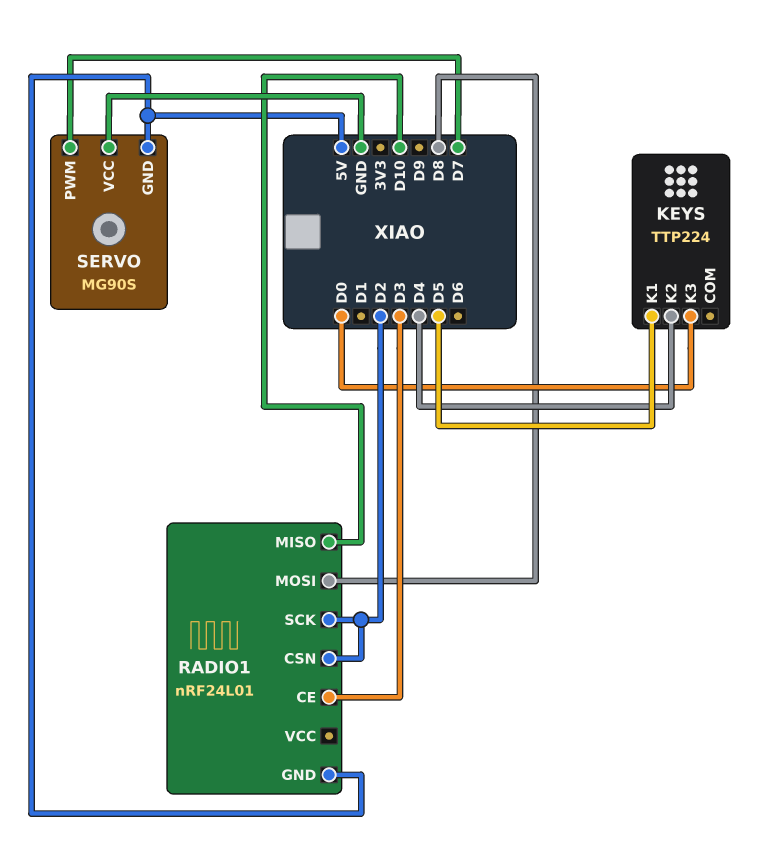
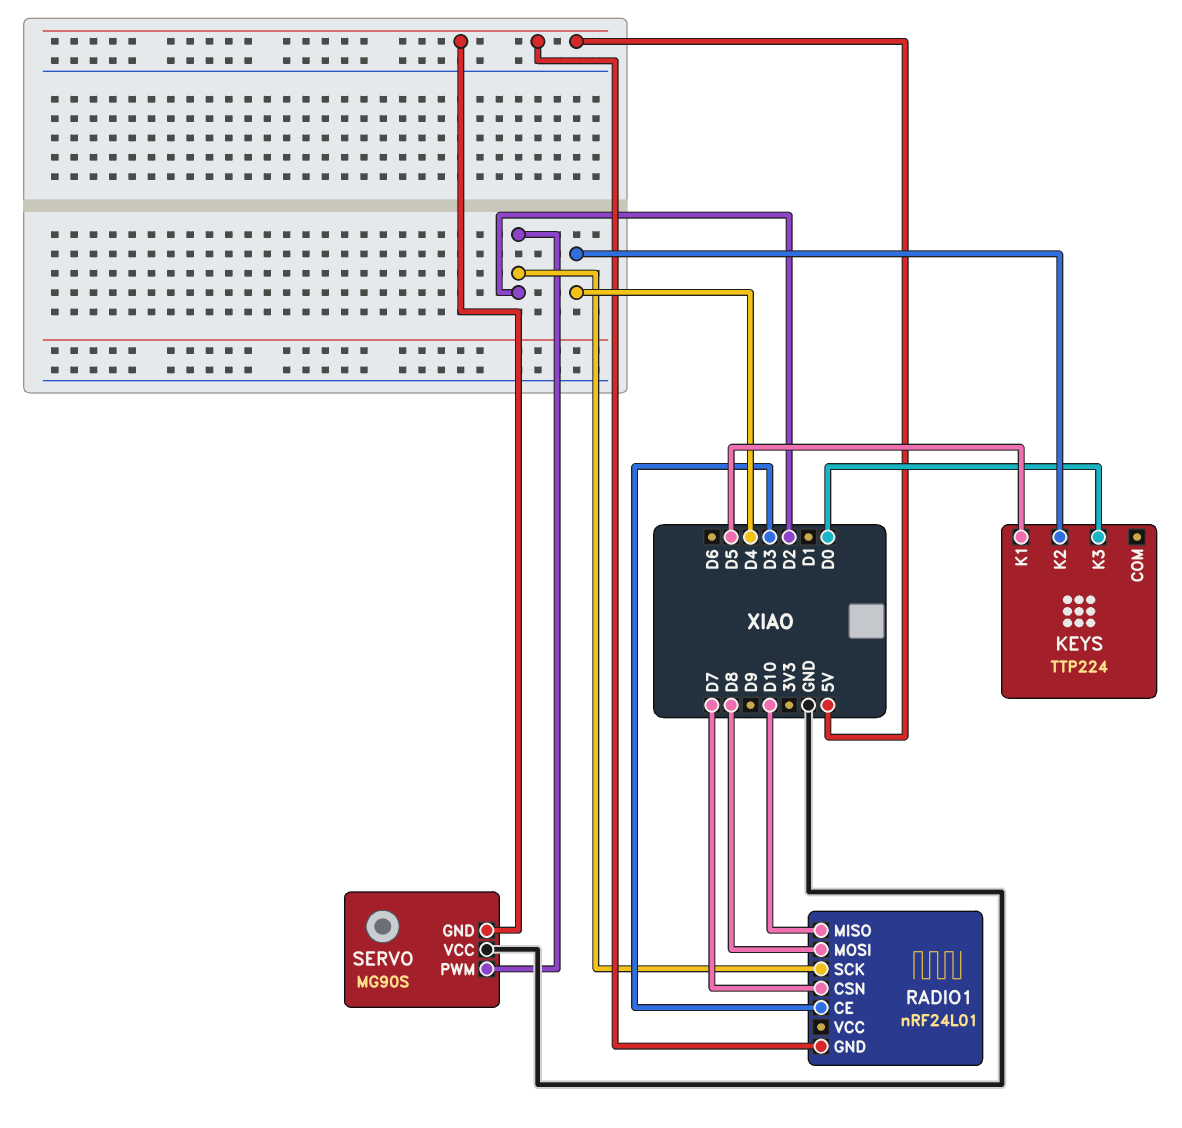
RADIO1 pin CSN: D2 -> D7
SERVO pin PWM: D7 -> D2

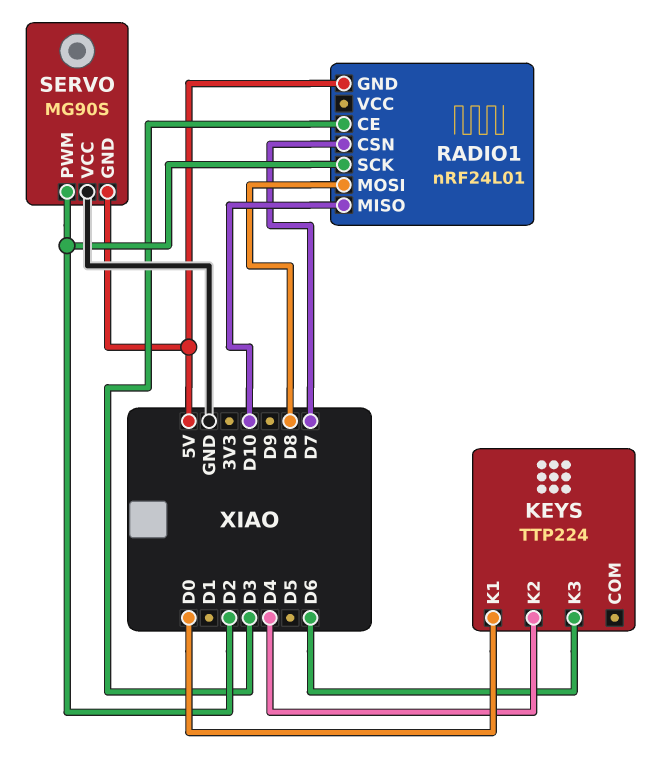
KEYS pin K1: D5 -> D0
KEYS pin K3: D0 -> D6

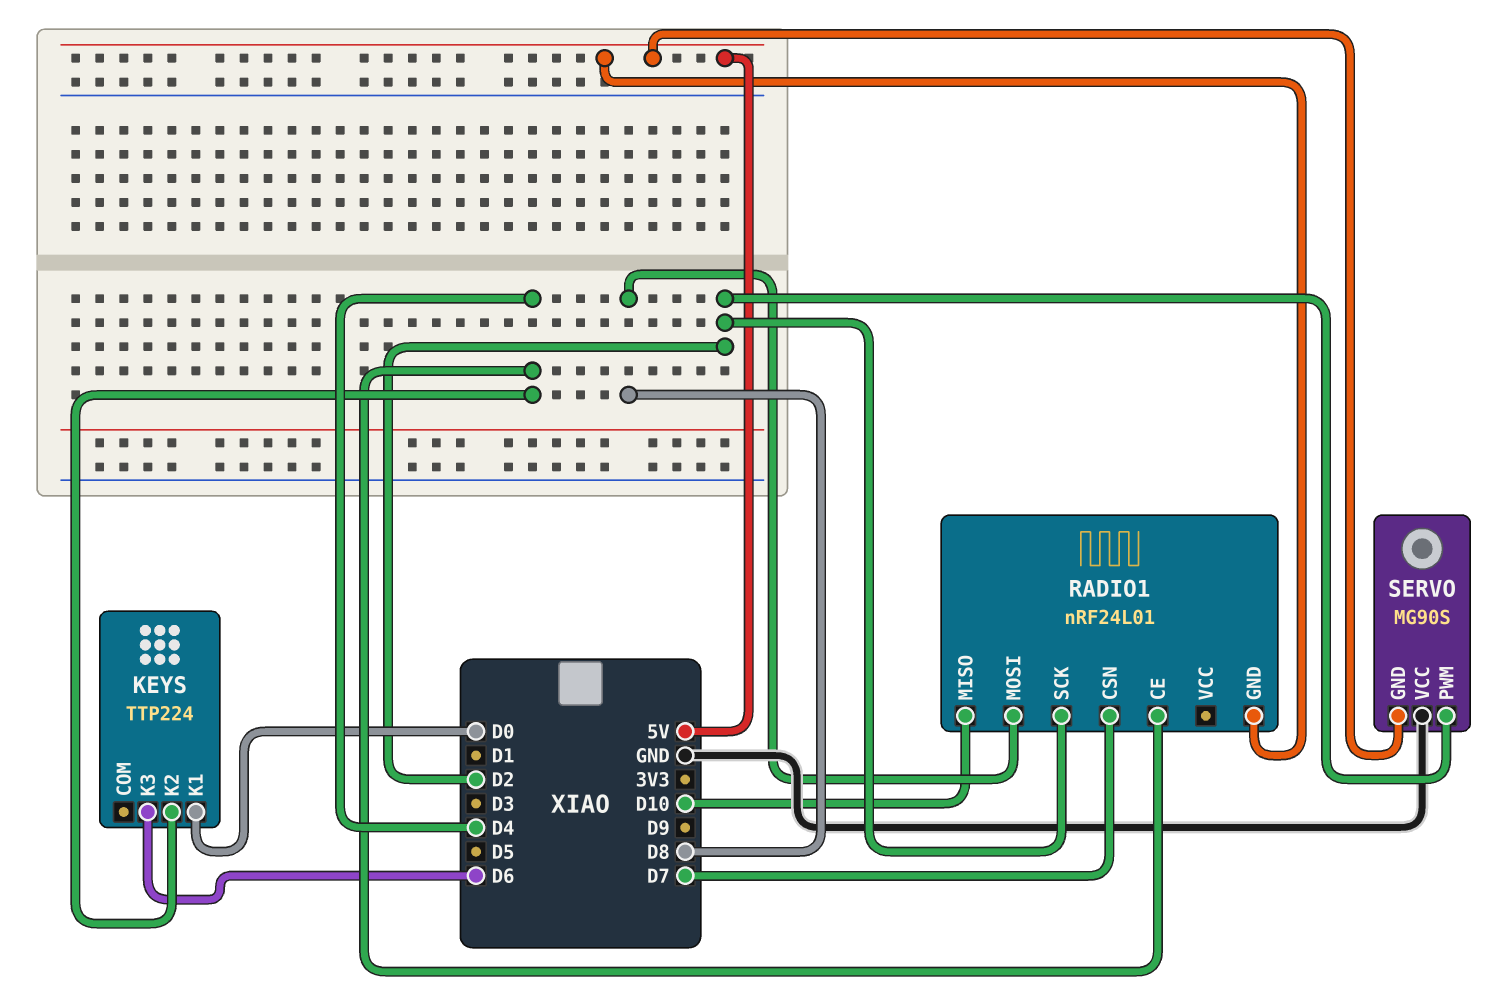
RADIO1 pin CE: D3 -> D4

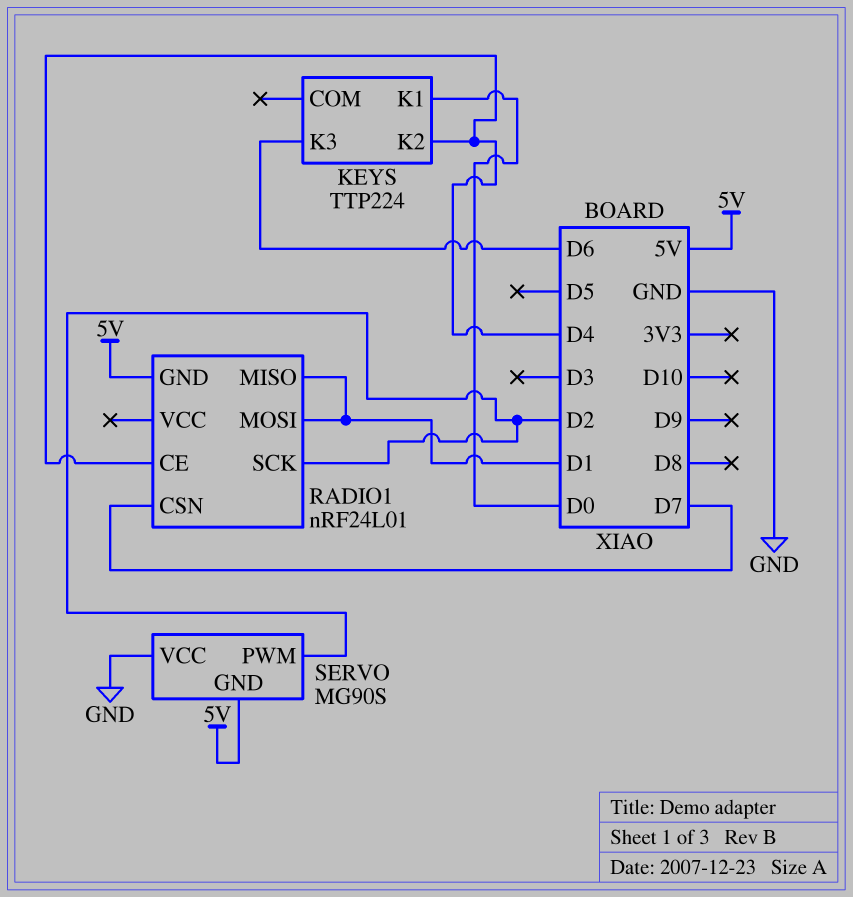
RADIO1 pin MISO: D10 -> D1
RADIO1 pin MOSI: D8 -> D1

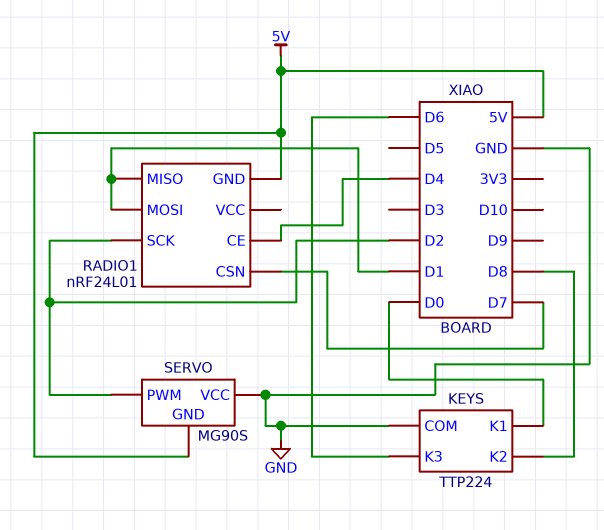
KEYS pin COM: none -> GND
KEYS pin K2: D4 -> D8

